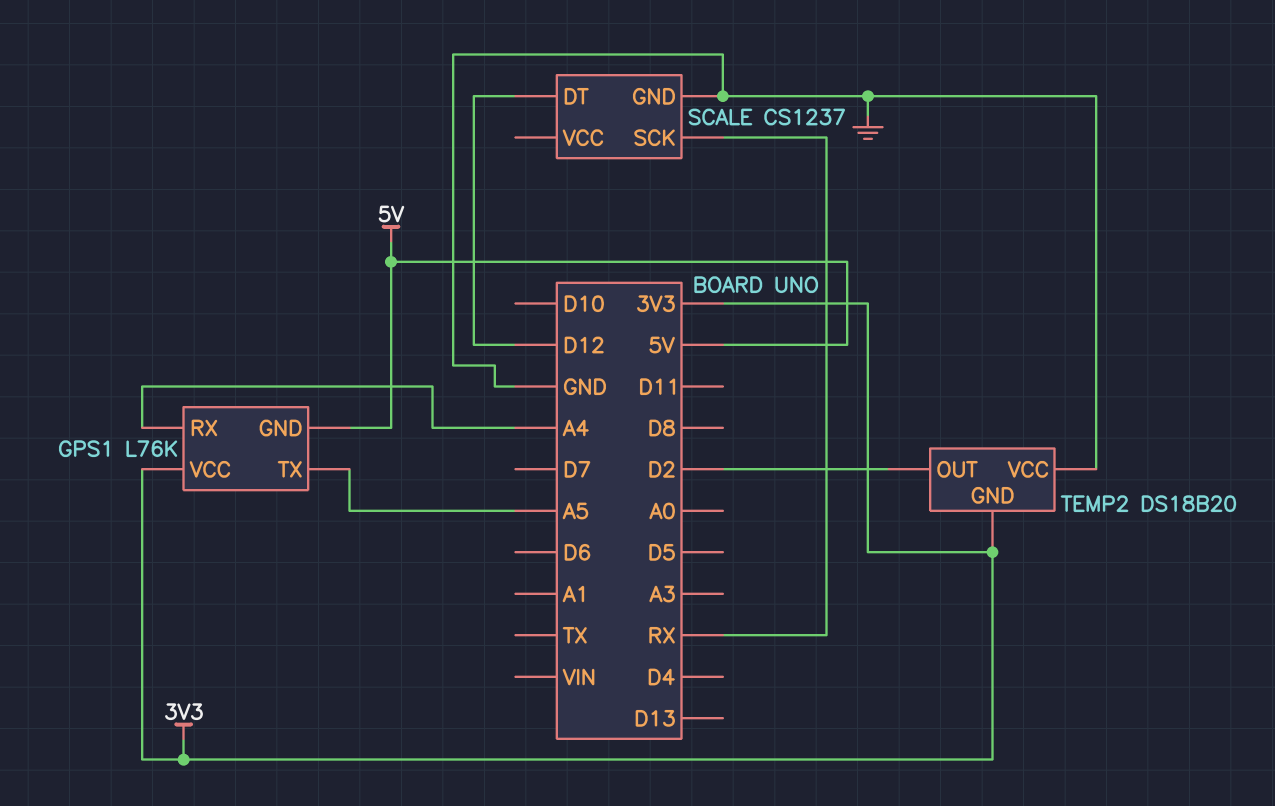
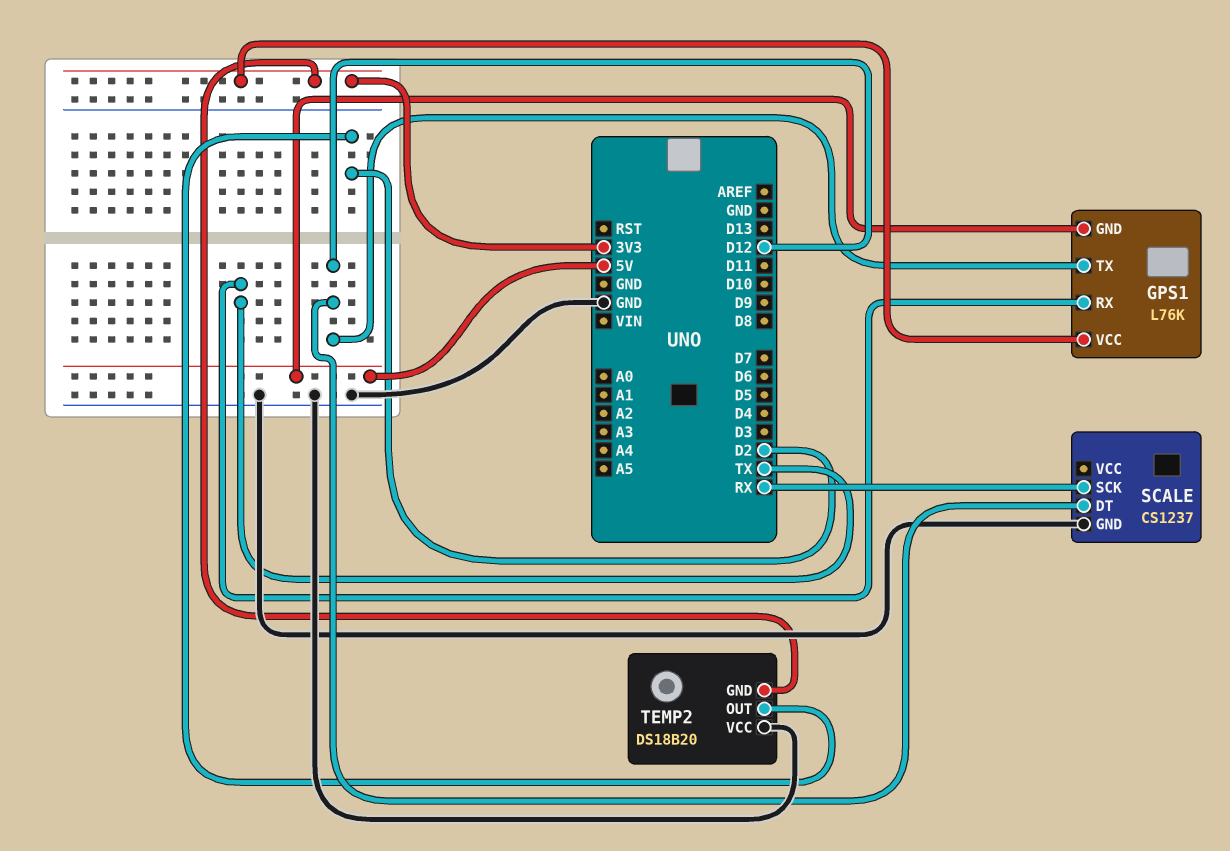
GPS1 pin RX: A4 -> TX
GPS1 pin TX: A5 -> D12

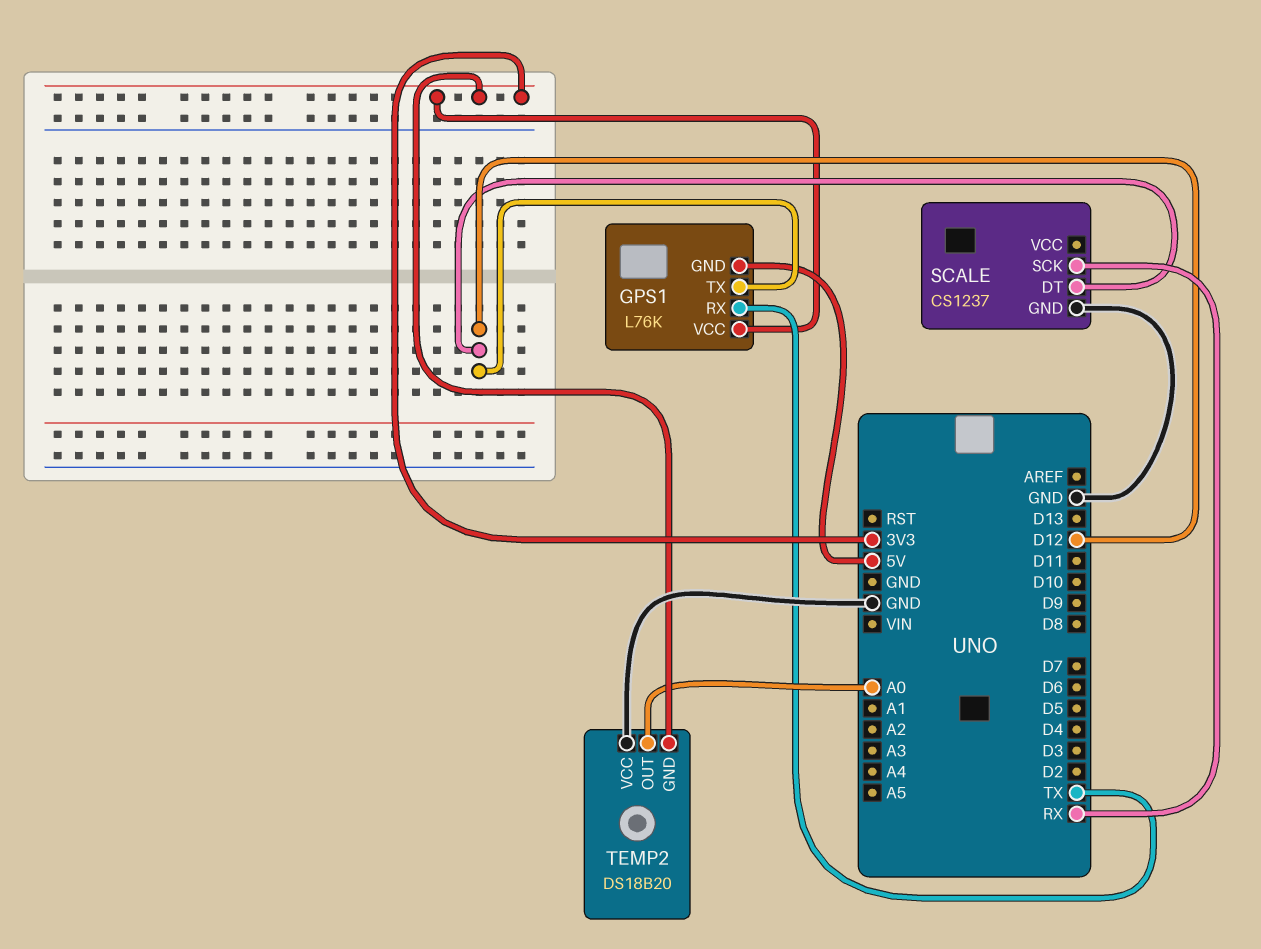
TEMP2 pin OUT: D2 -> A0

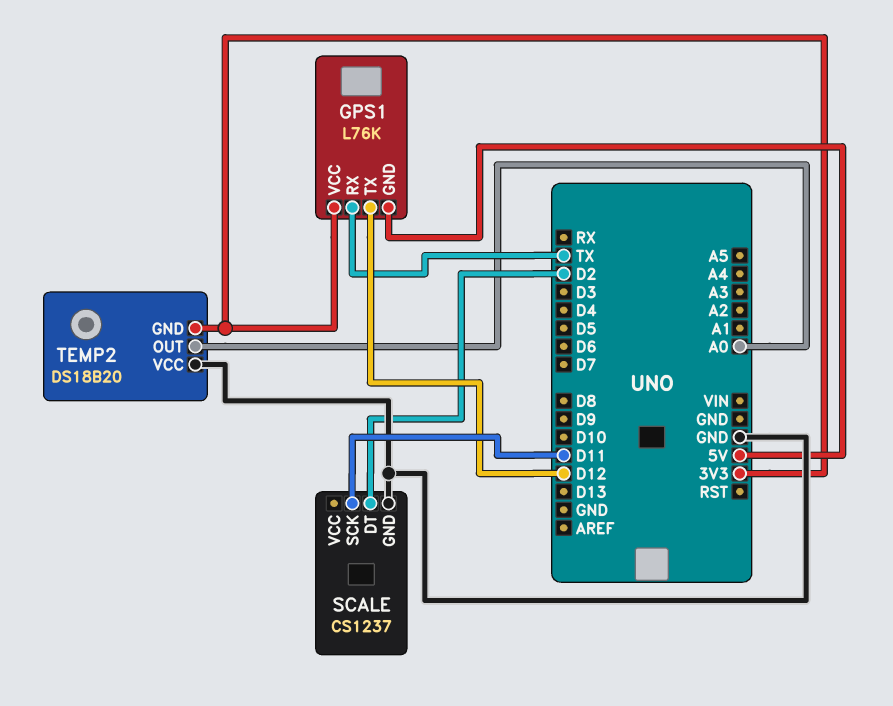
SCALE pin DT: D12 -> D2
SCALE pin SCK: RX -> D11

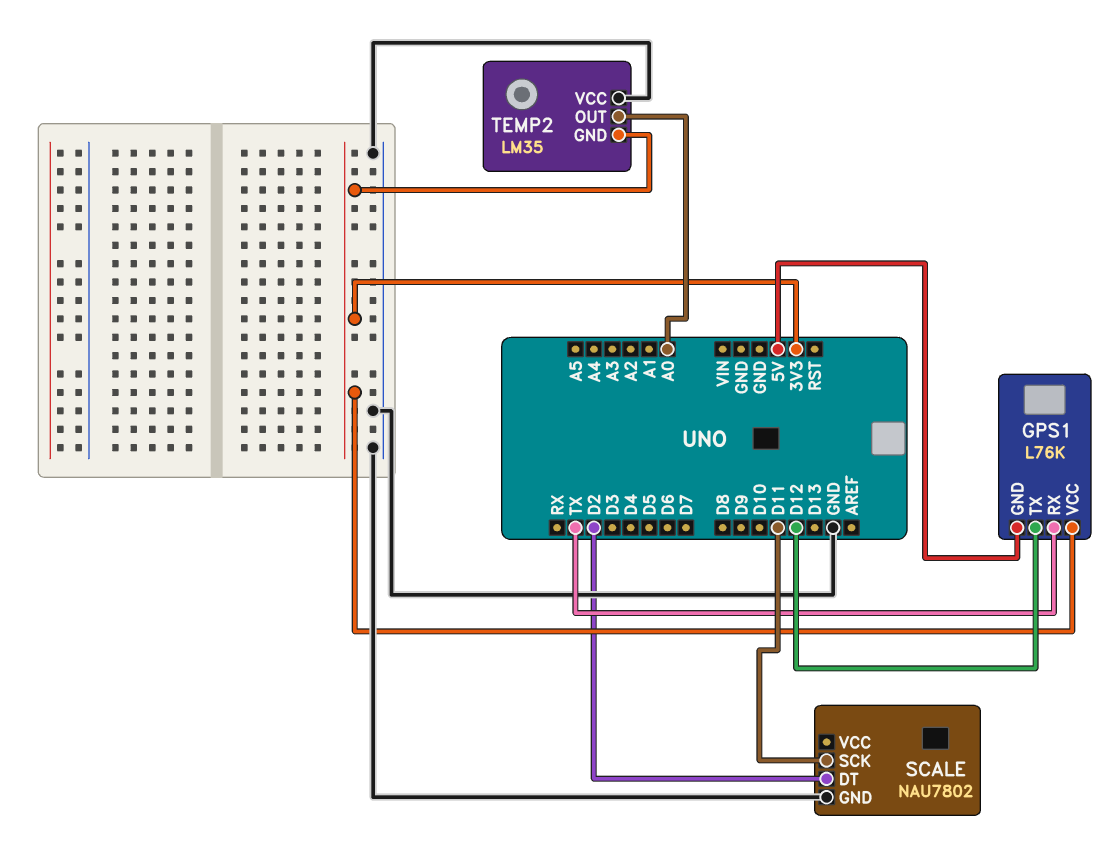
SCALE: CS1237 -> NAU7802
TEMP2: DS18B20 -> LM35

